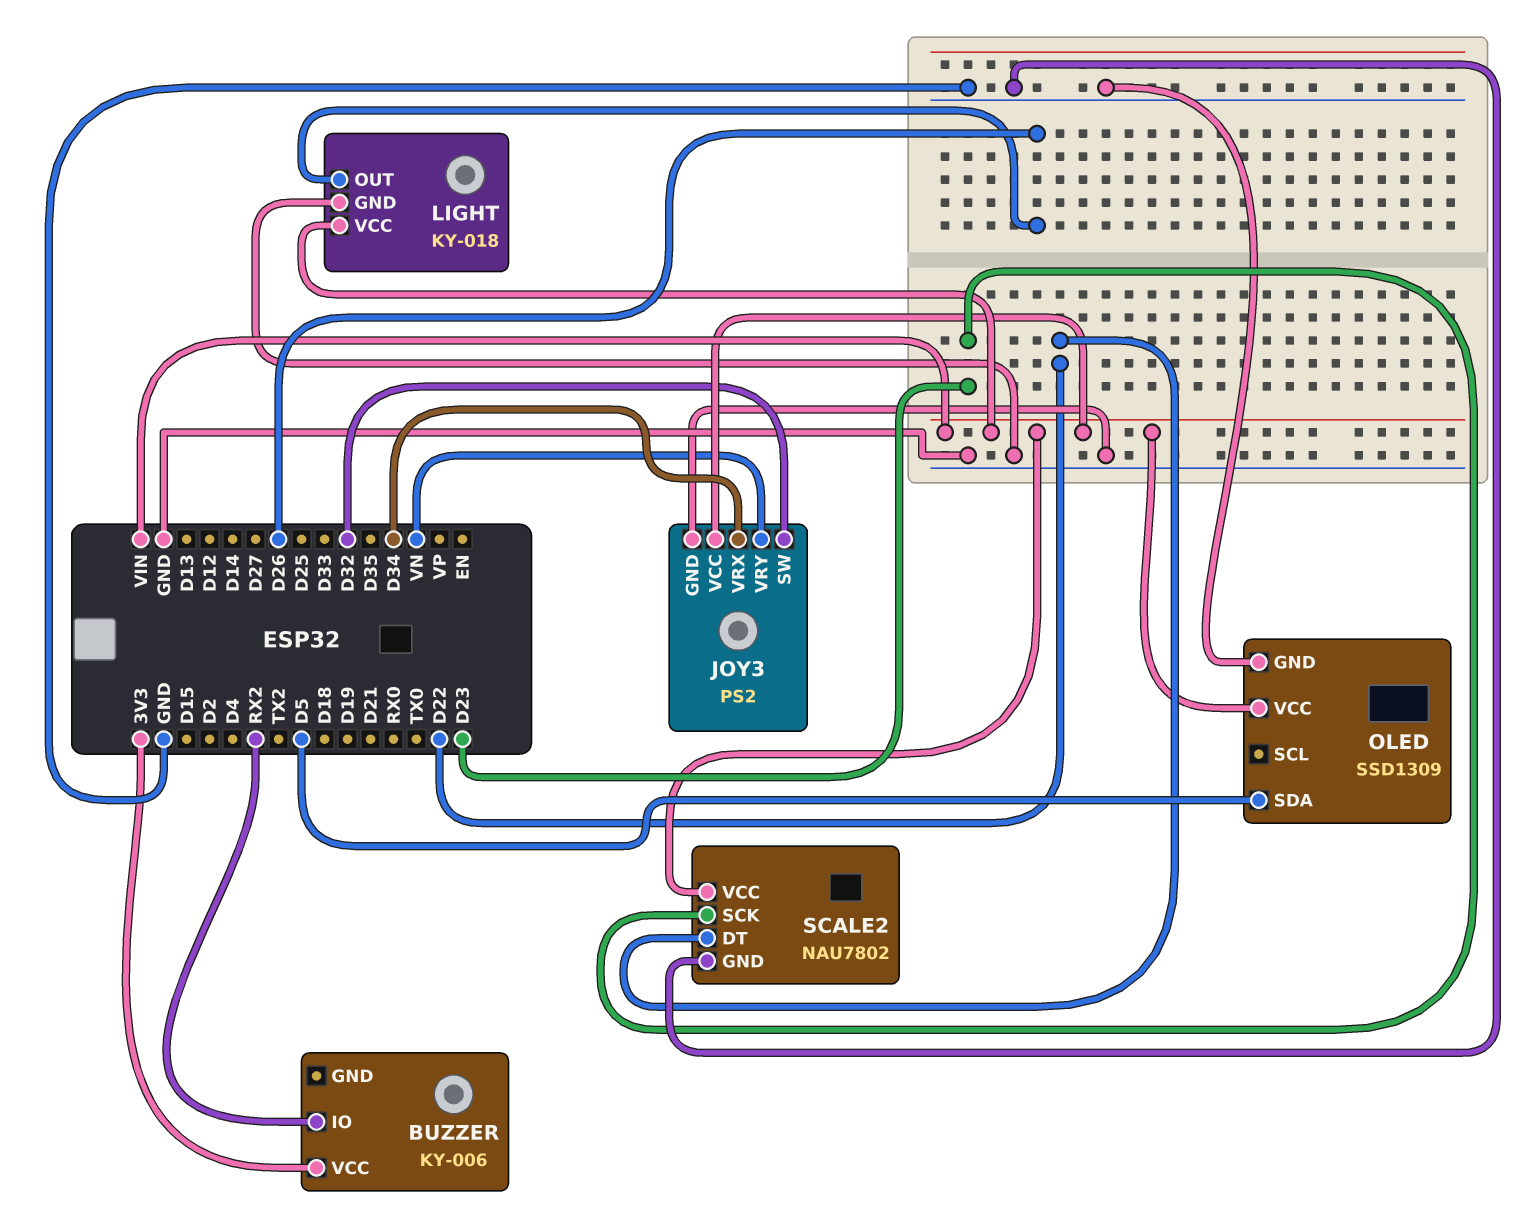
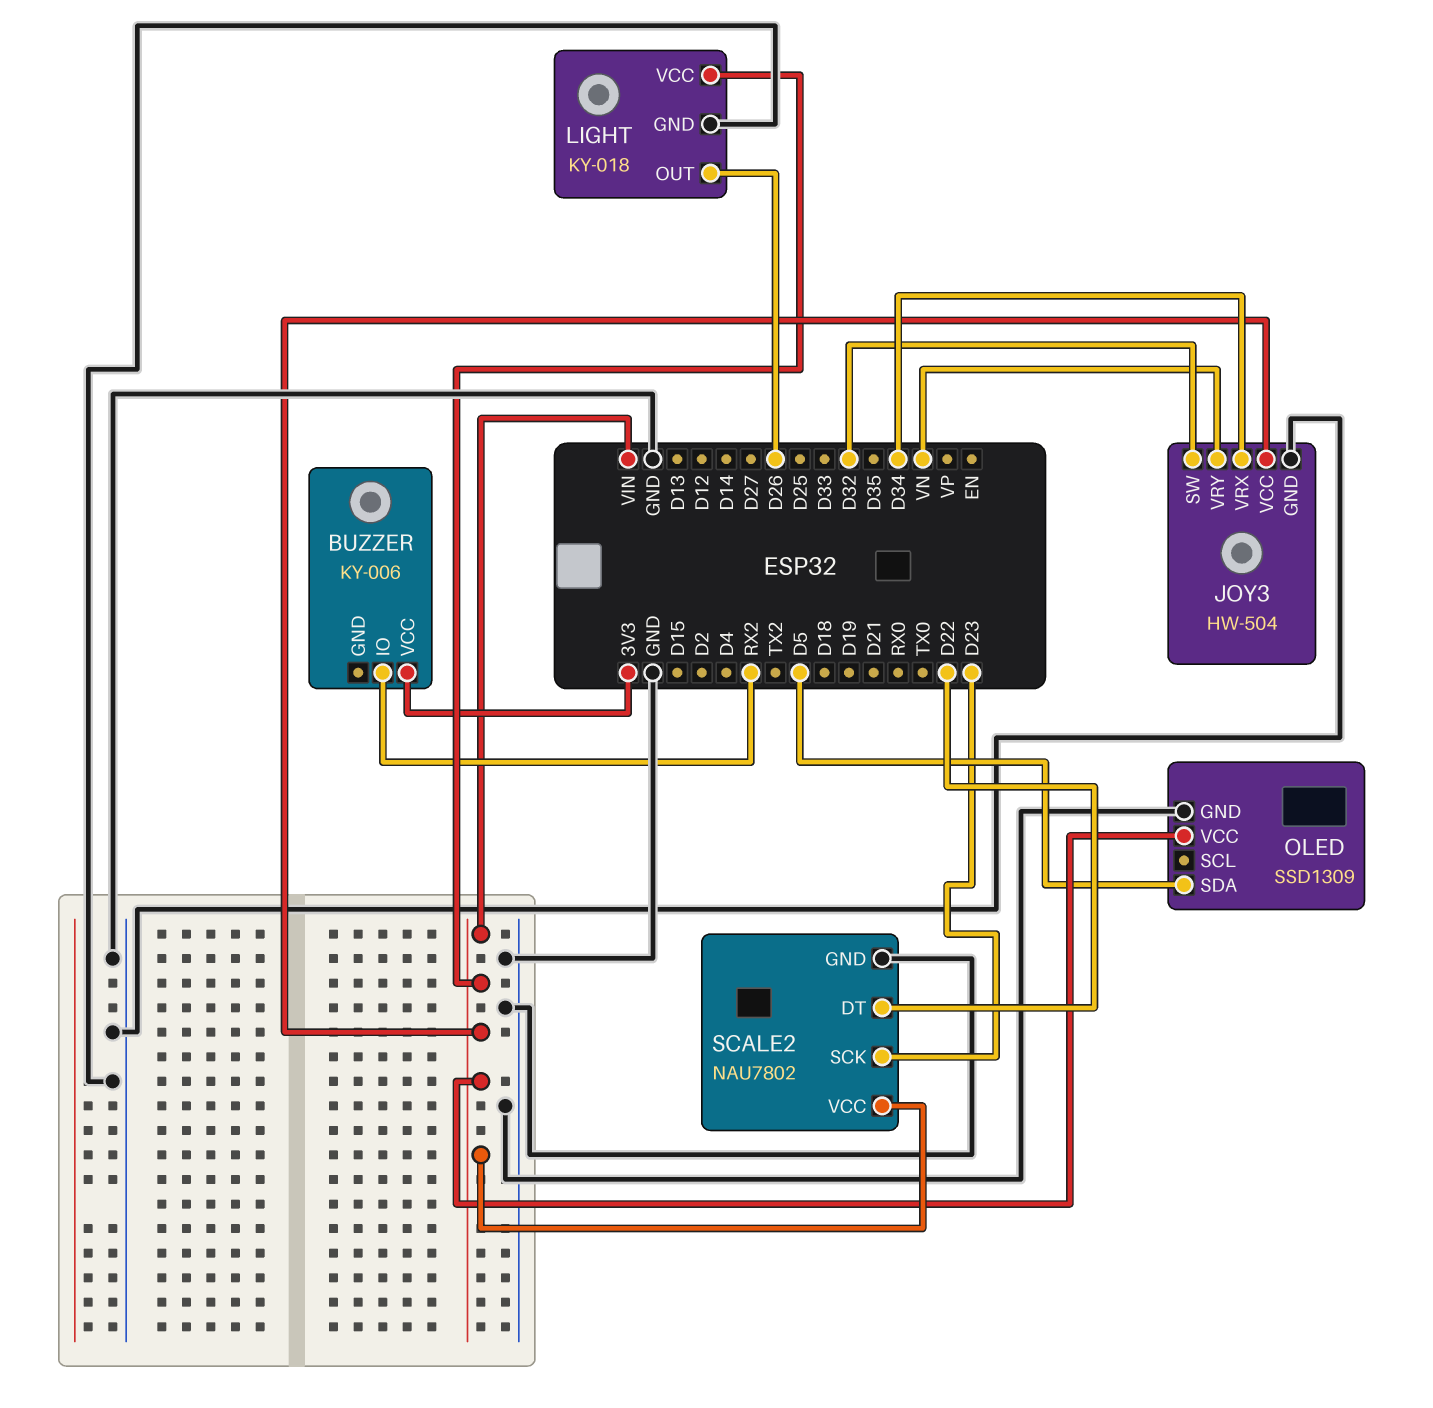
JOY3: PS2 -> HW-504

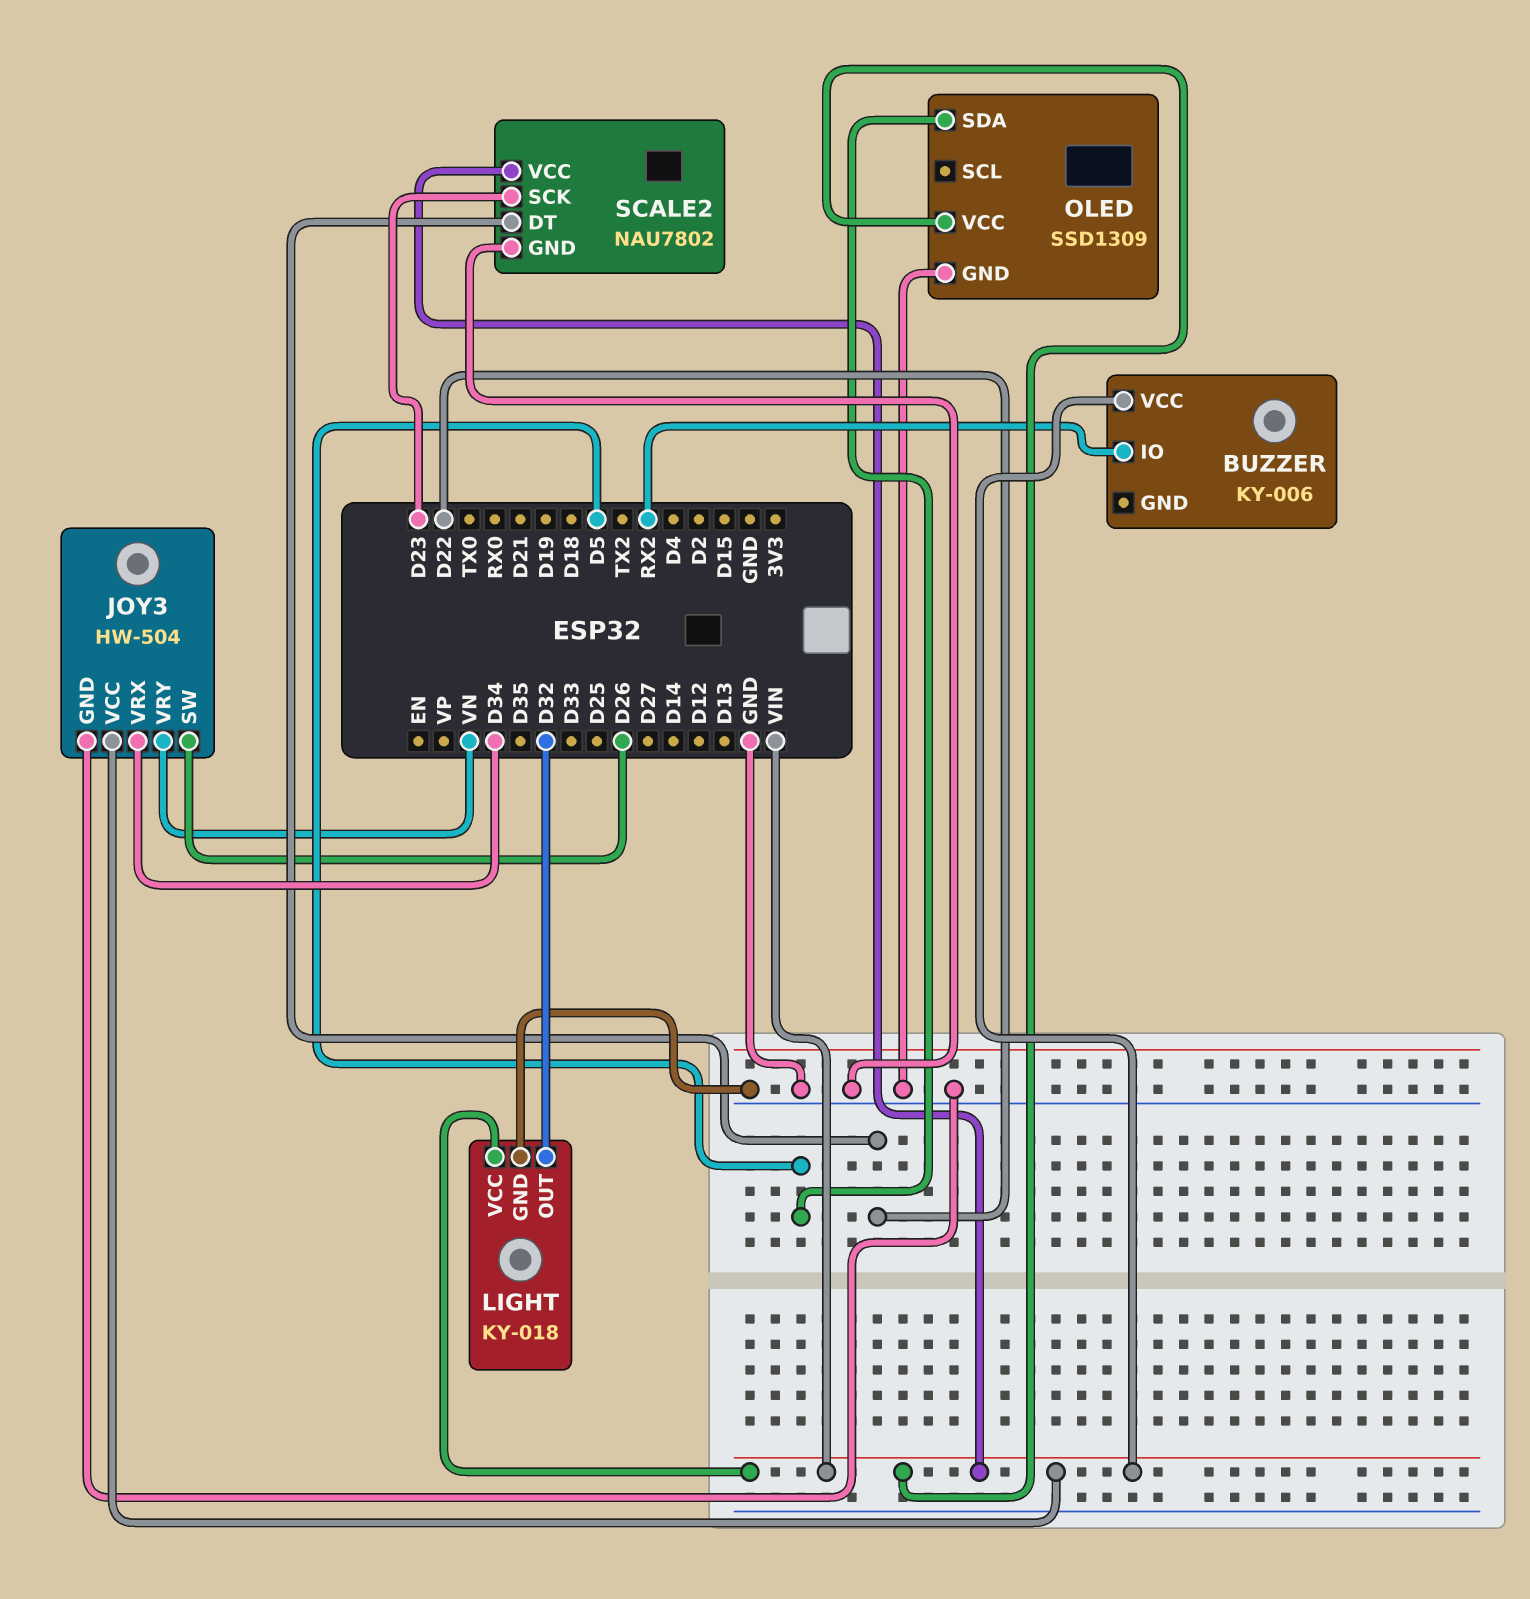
BUZZER pin VCC: 3V3 -> VIN
JOY3 pin SW: D32 -> D26
LIGHT pin OUT: D26 -> D32

